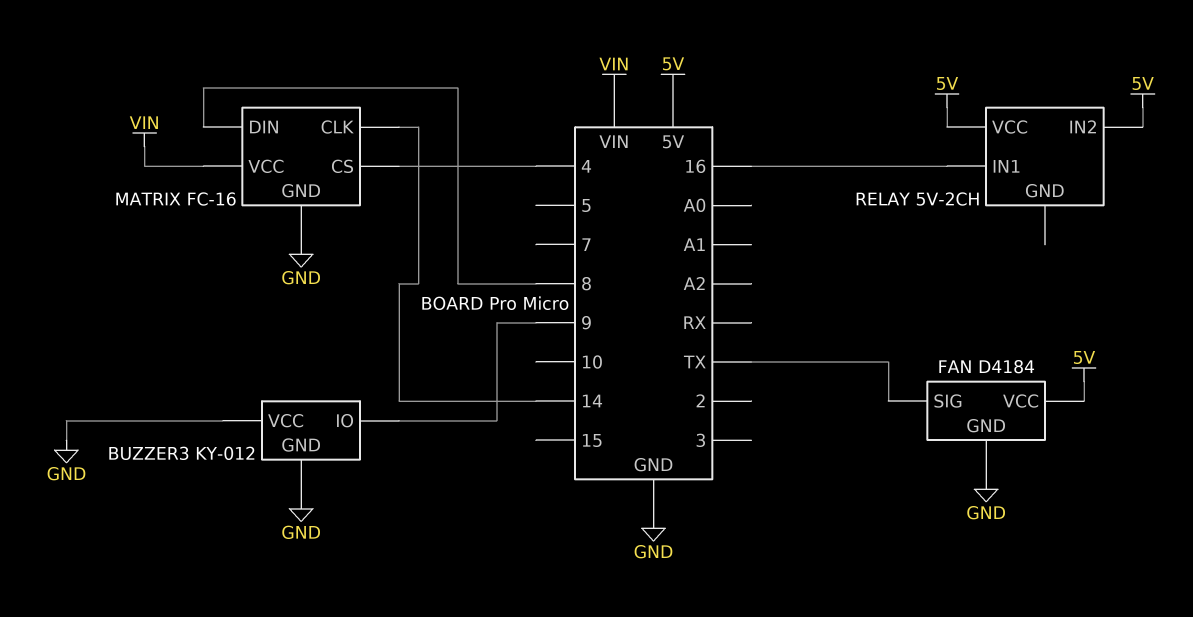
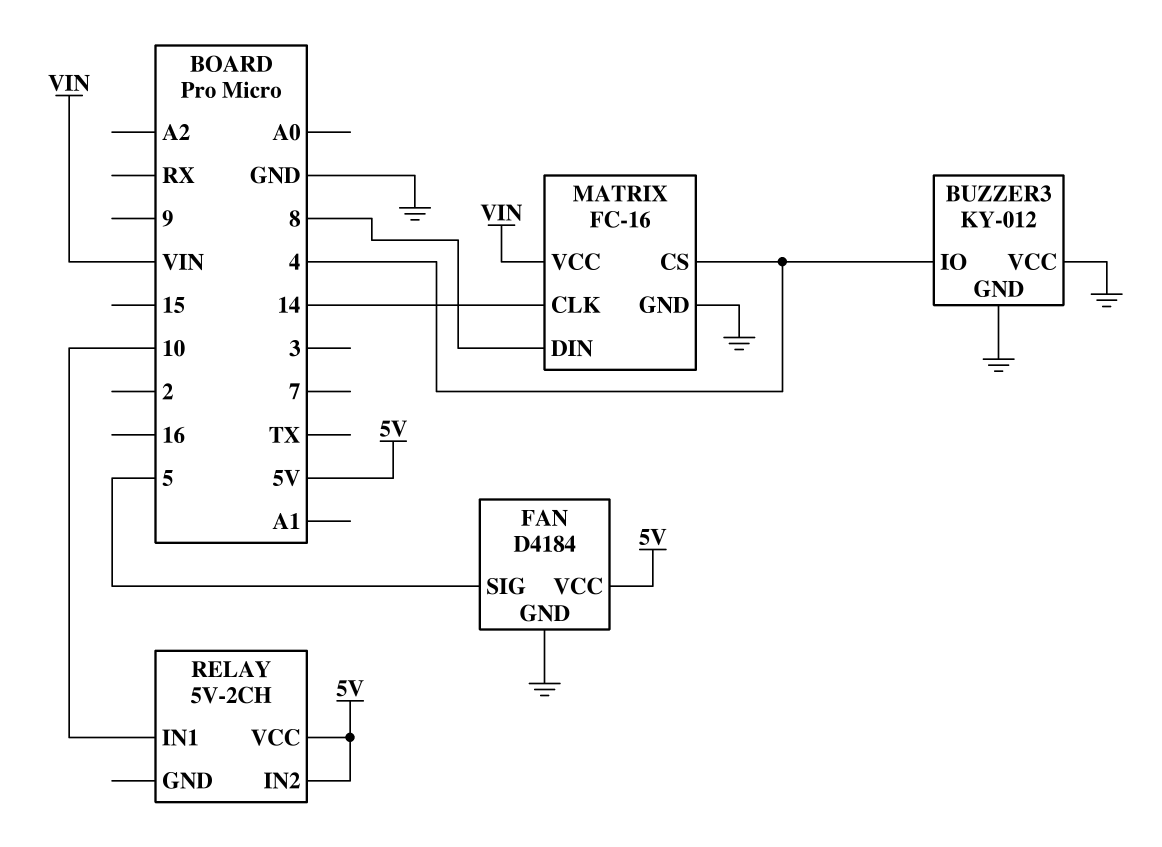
BUZZER3 pin IO: 9 -> 4
FAN pin SIG: TX -> 5
RELAY pin IN1: 16 -> 10

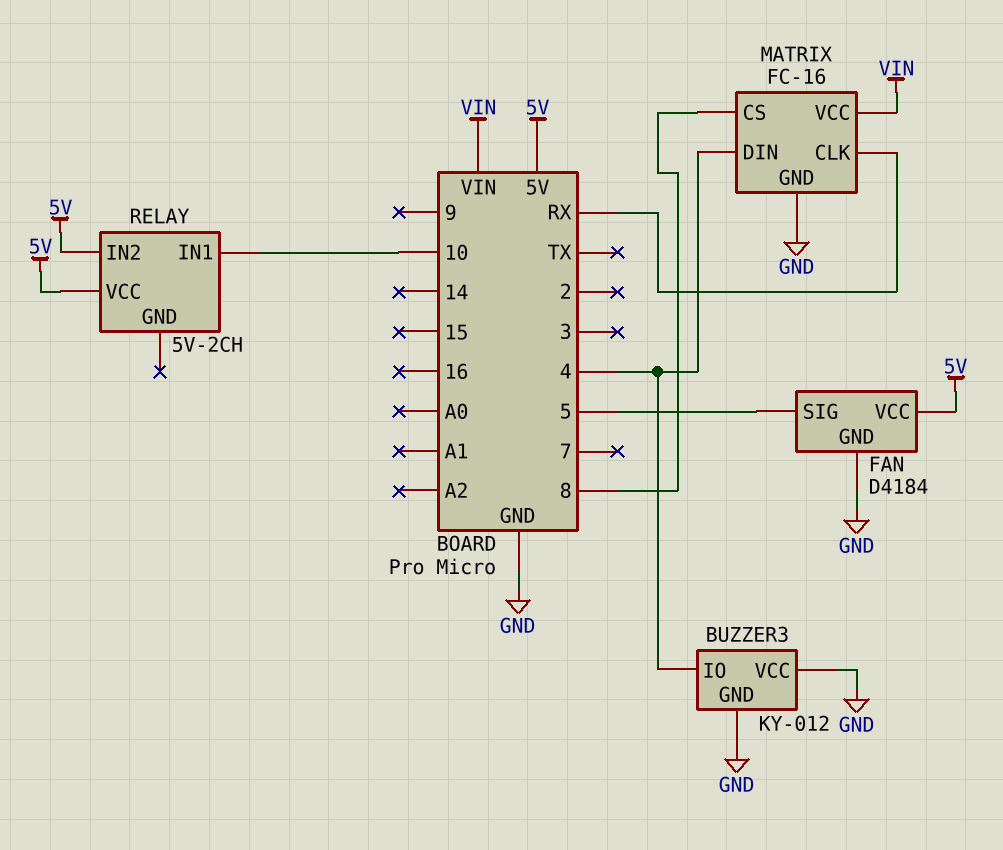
MATRIX pin CLK: 14 -> RX
MATRIX pin CS: 4 -> 8
MATRIX pin DIN: 8 -> 4

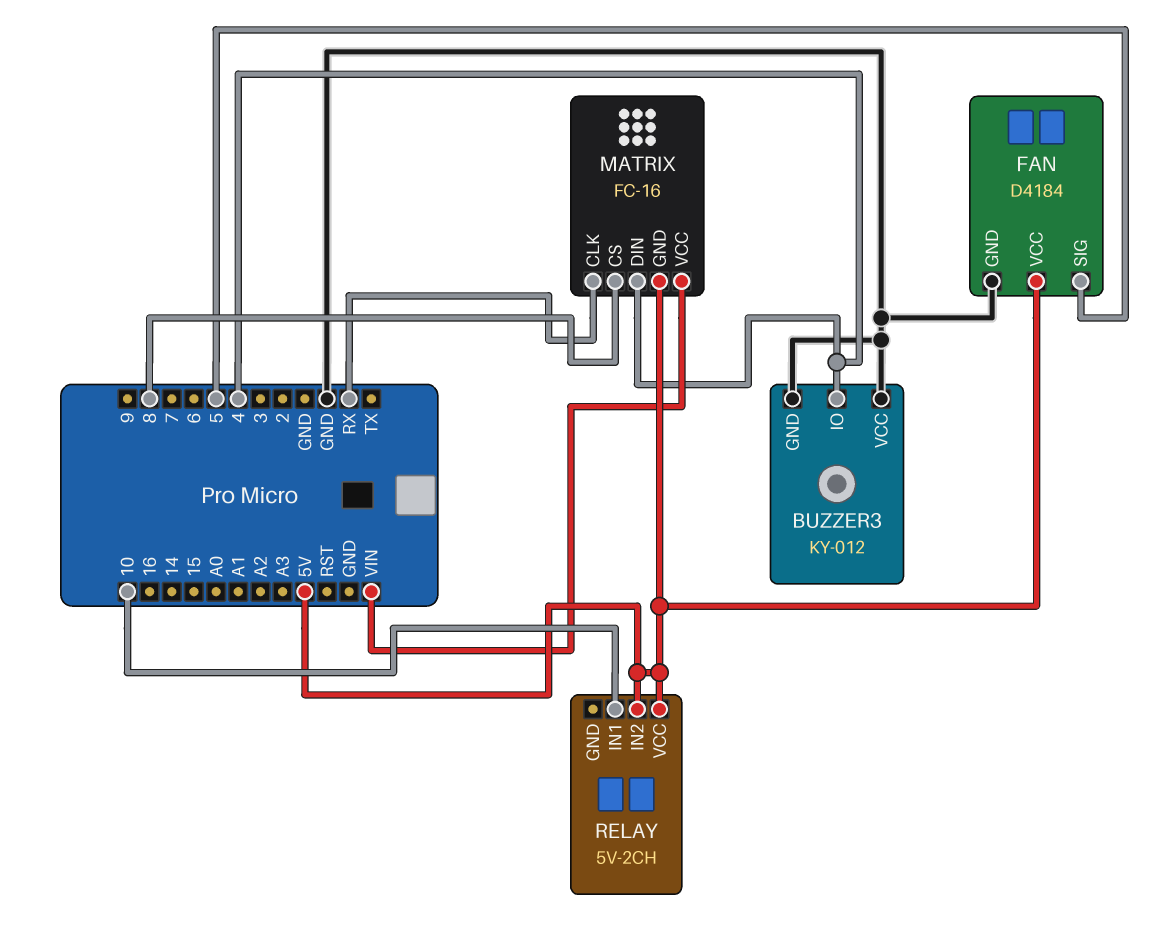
MATRIX pin GND: GND -> 5V

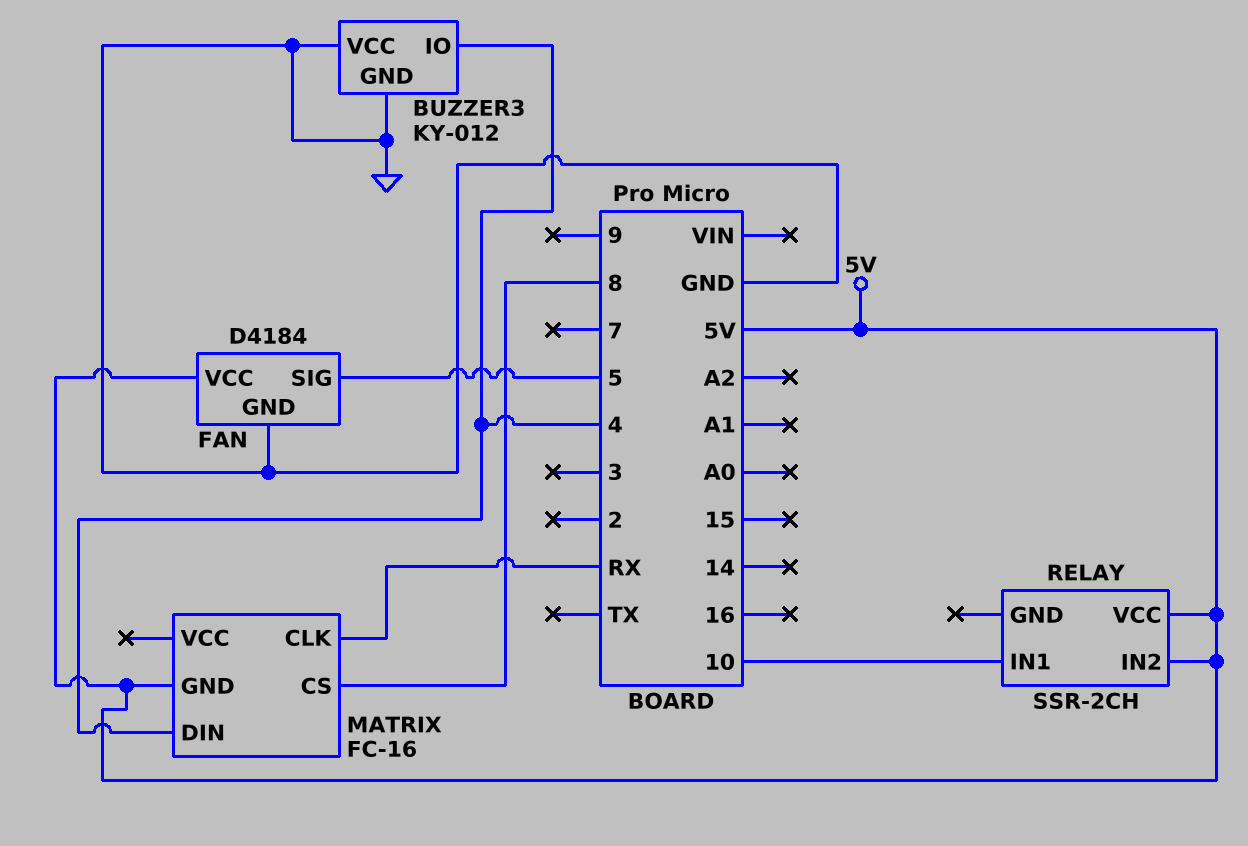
MATRIX pin VCC: VIN -> none
RELAY: 5V-2CH -> SSR-2CH

